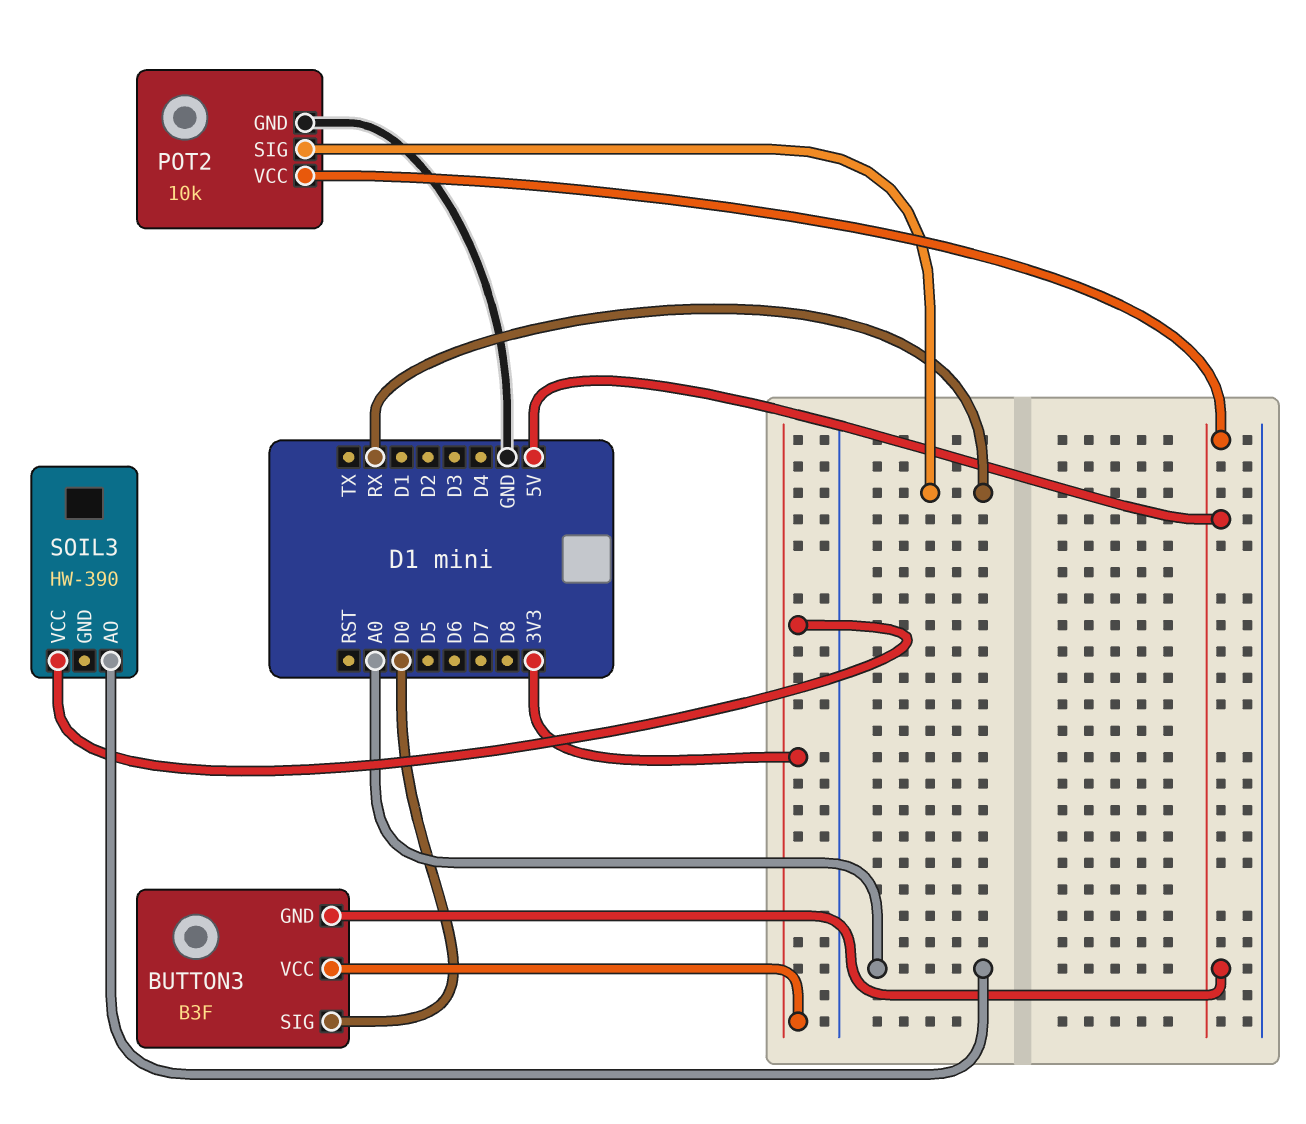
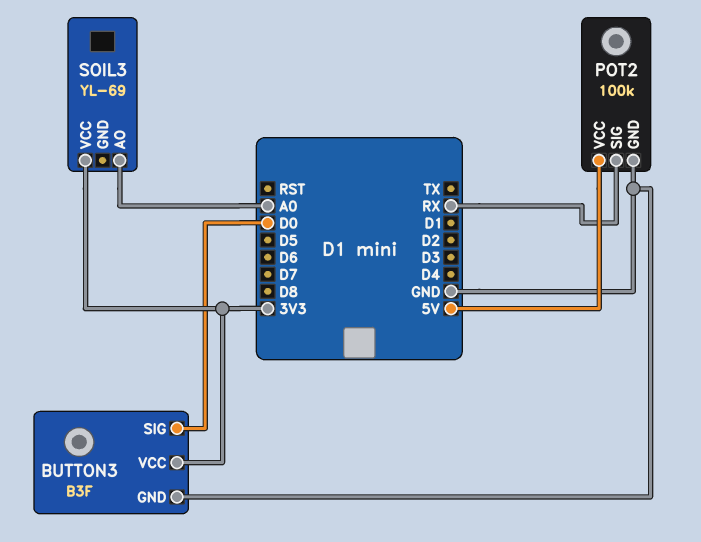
BUTTON3 pin GND: 5V -> GND
POT2: 10k -> 100k
SOIL3: HW-390 -> YL-69

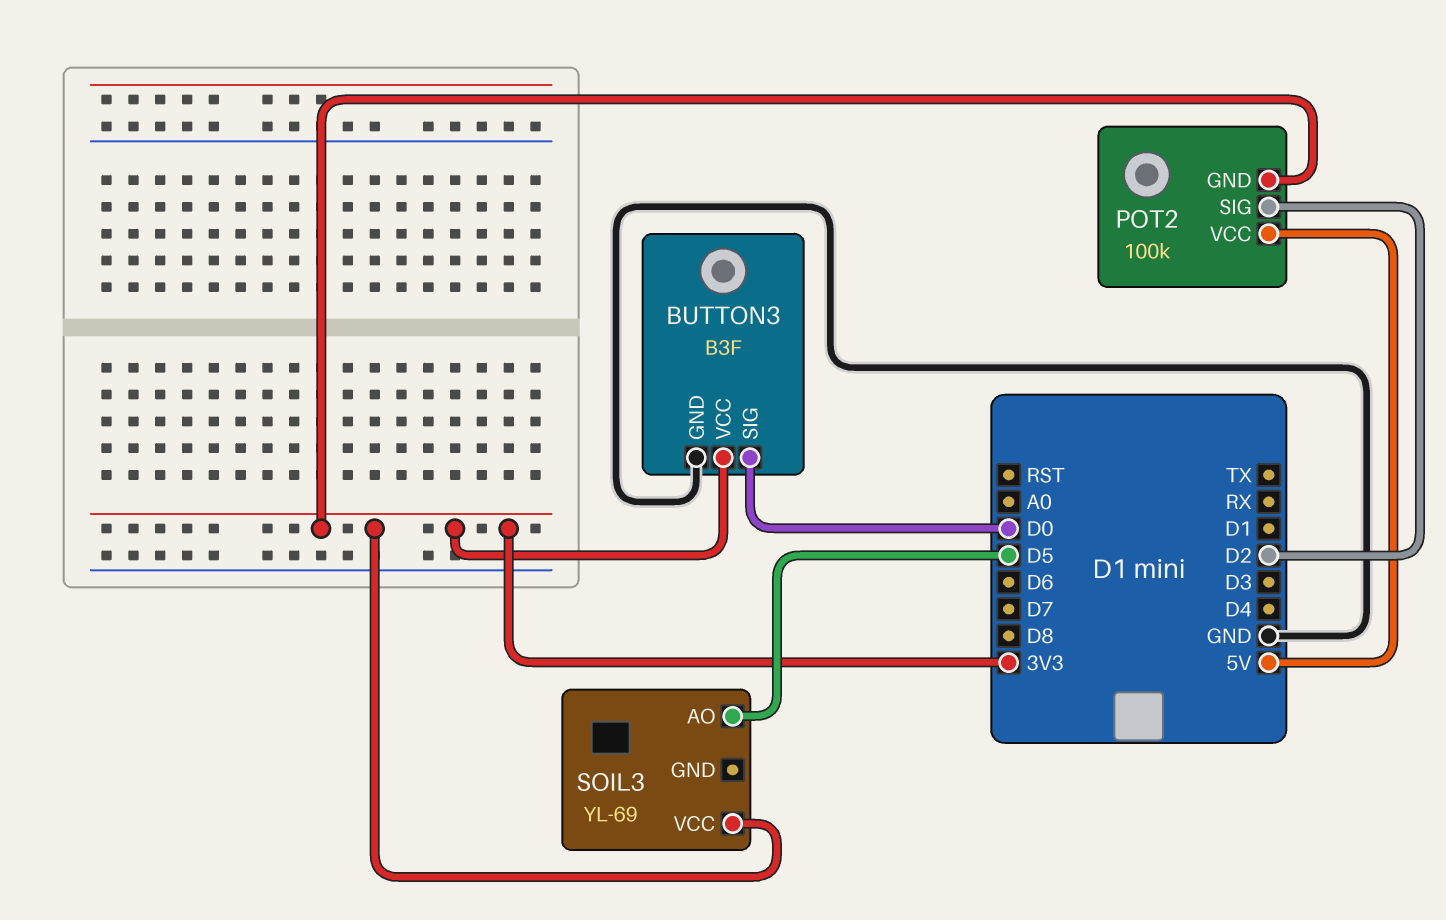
POT2 pin GND: GND -> 3V3
POT2 pin SIG: RX -> D2
SOIL3 pin AO: A0 -> D5

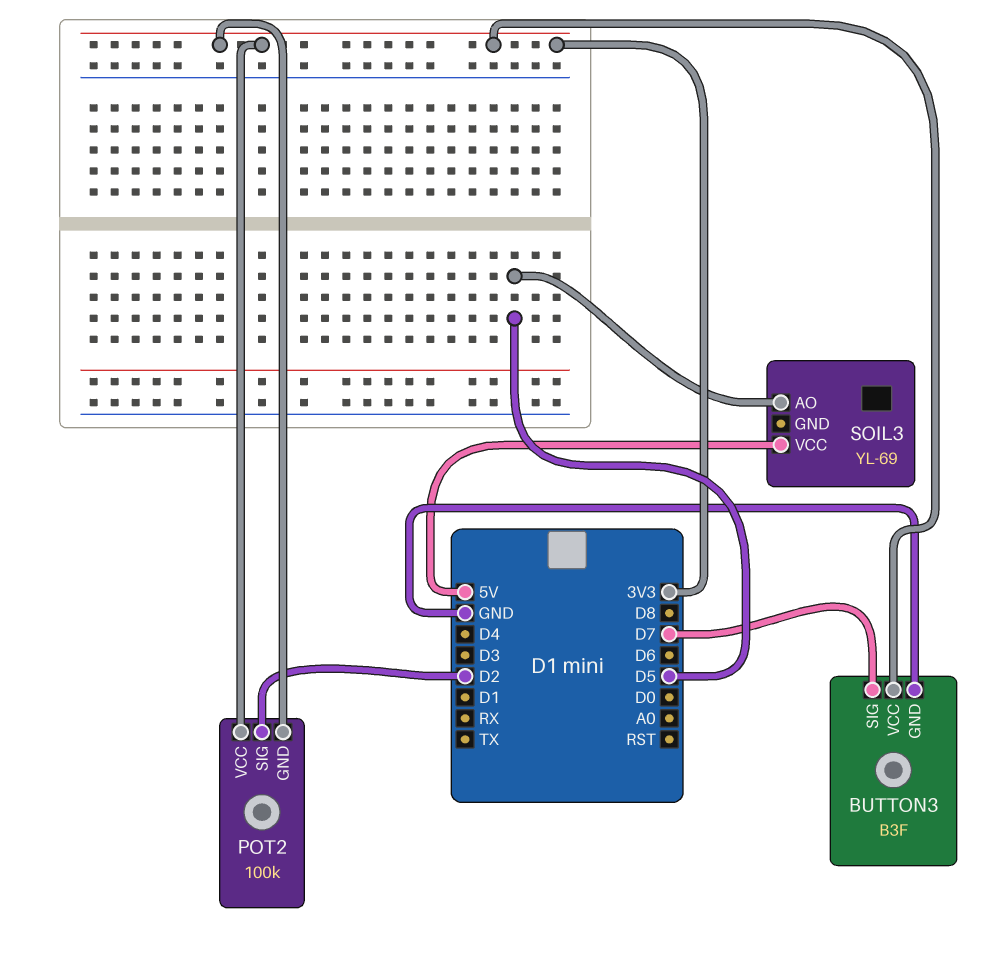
BUTTON3 pin SIG: D0 -> D7
POT2 pin VCC: 5V -> 3V3
SOIL3 pin VCC: 3V3 -> 5V

